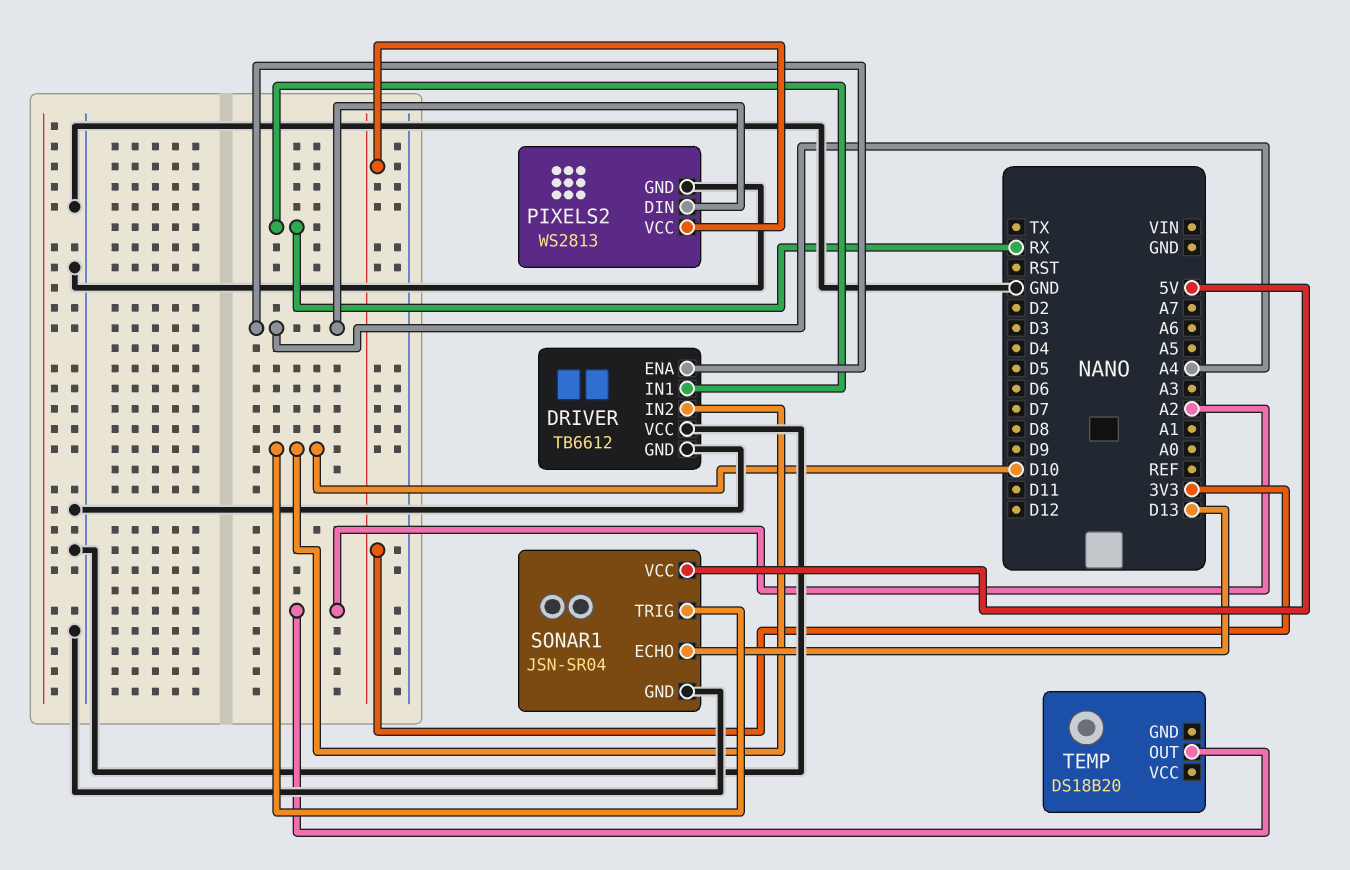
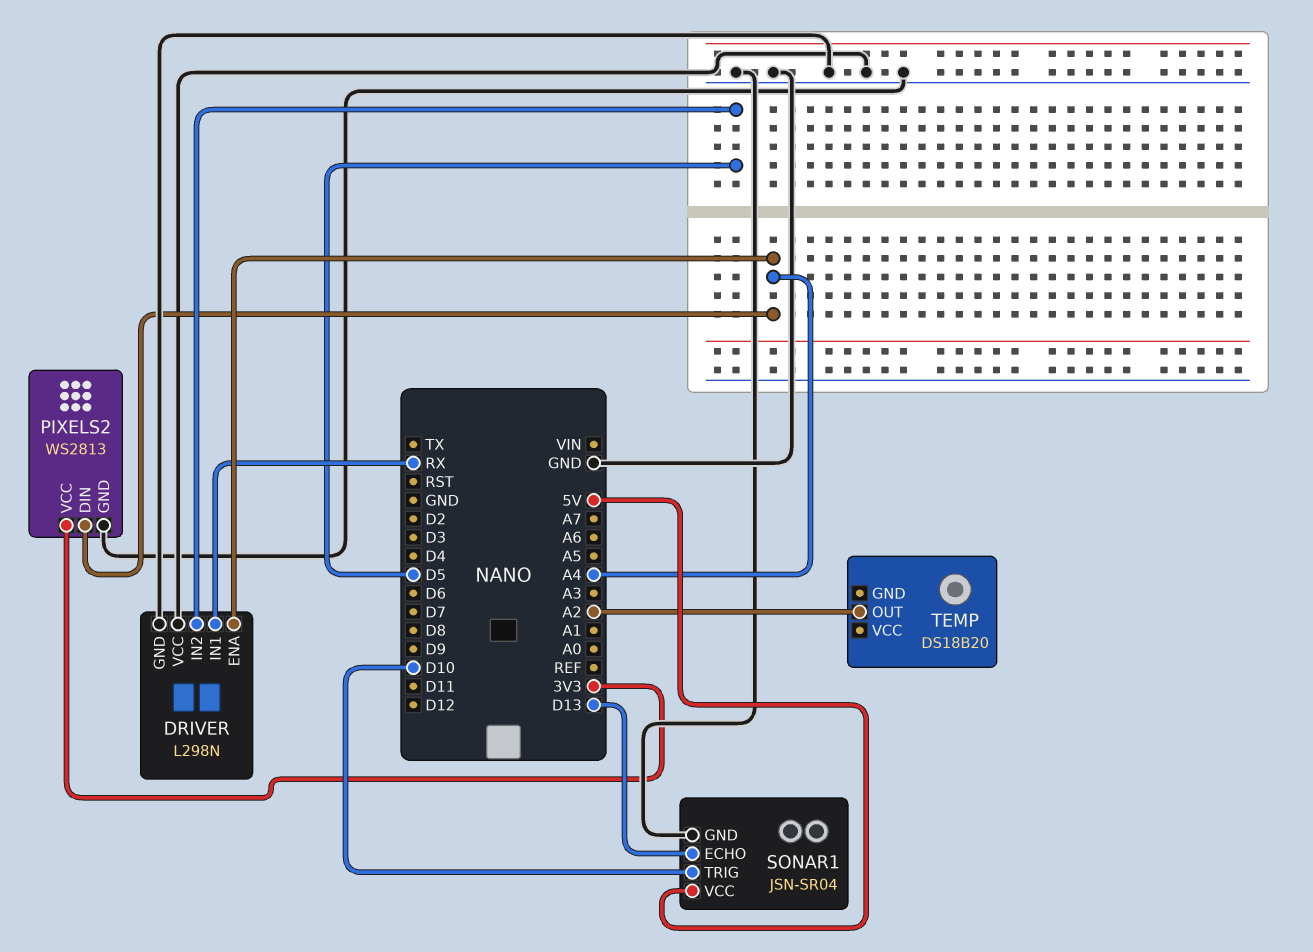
DRIVER: TB6612 -> L298N
DRIVER pin IN2: D10 -> D5

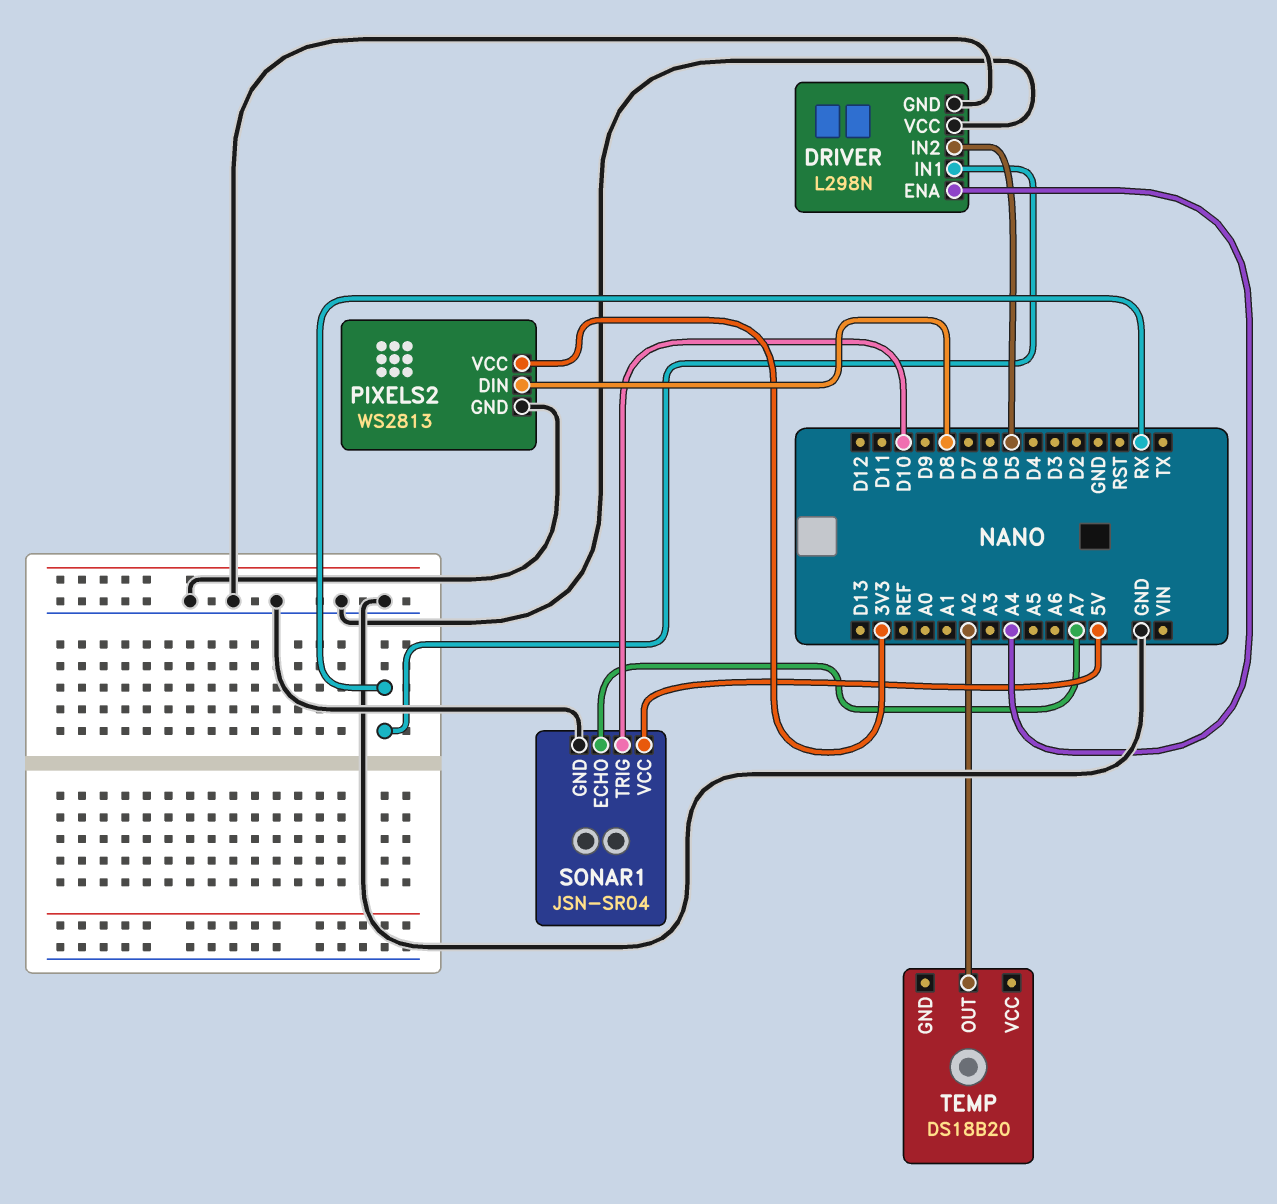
PIXELS2 pin DIN: A4 -> D8
SONAR1 pin ECHO: D13 -> A7

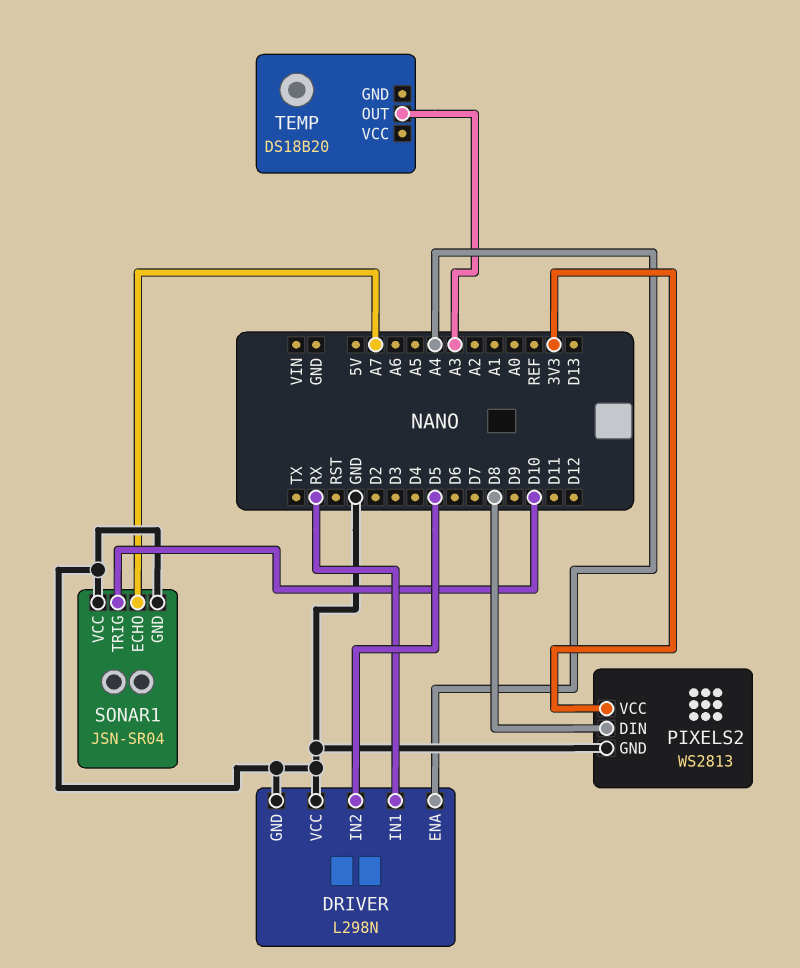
SONAR1 pin VCC: 5V -> GND
TEMP pin OUT: A2 -> A3

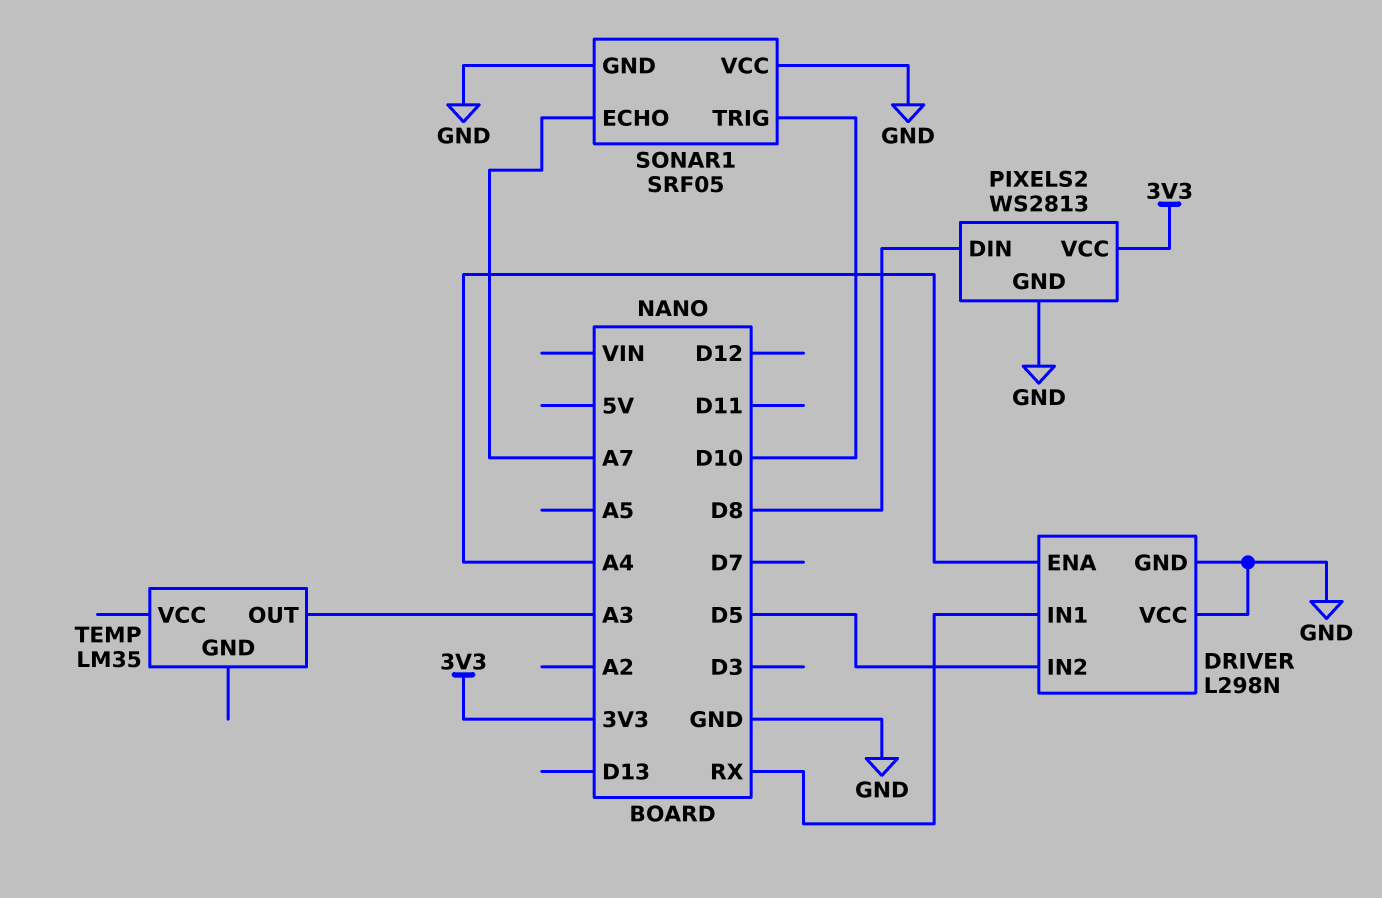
SONAR1: JSN-SR04 -> SRF05
TEMP: DS18B20 -> LM35

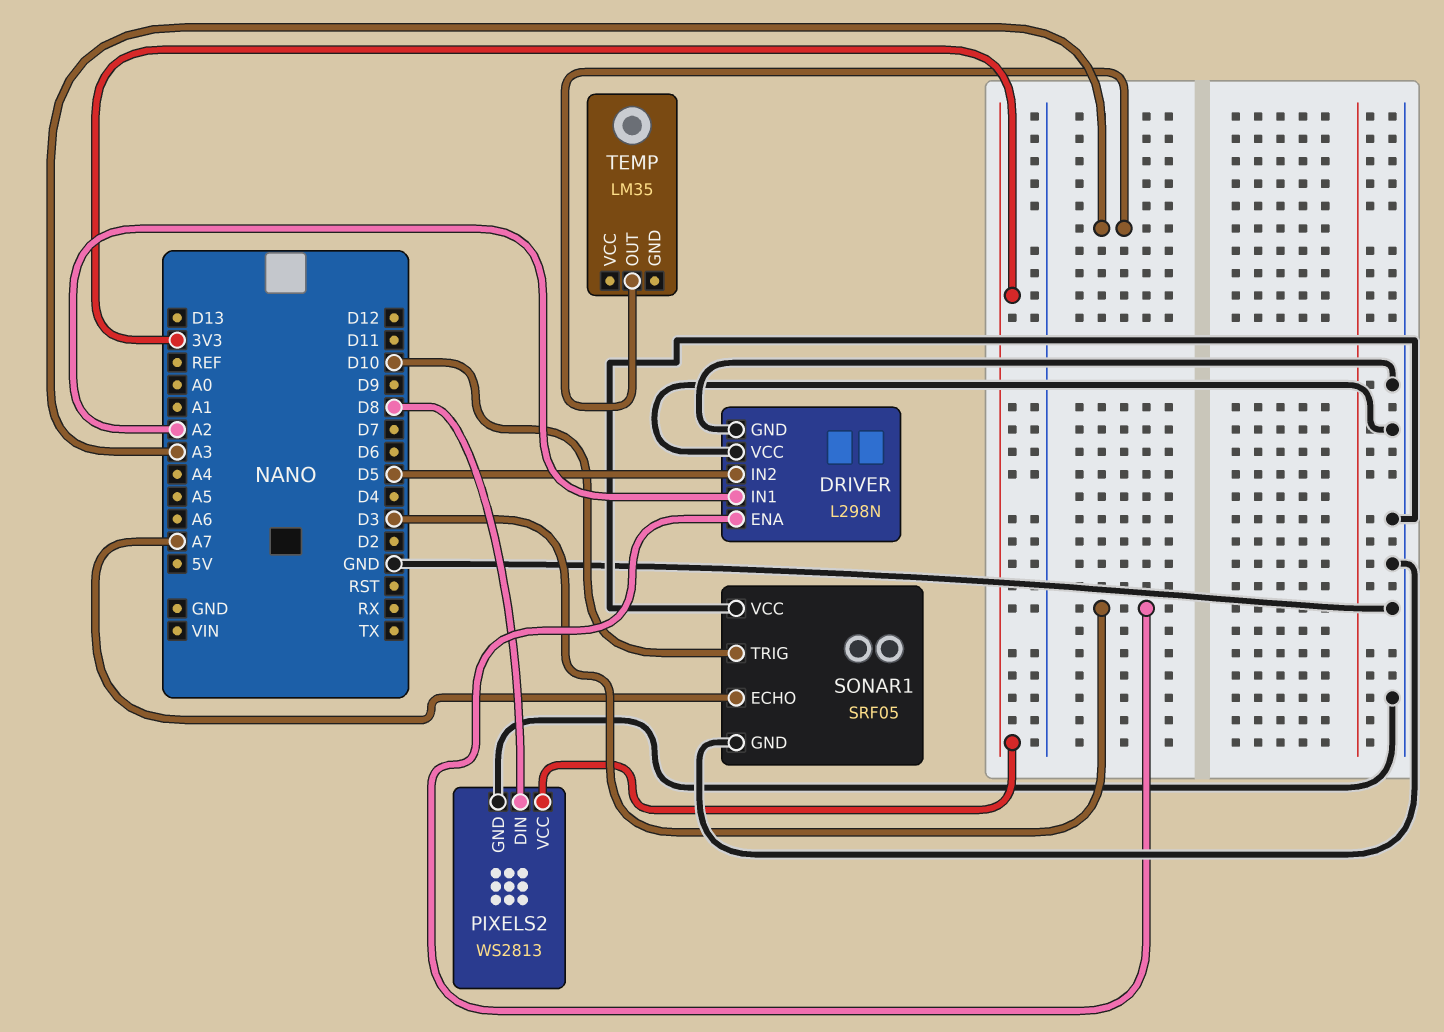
DRIVER pin ENA: A4 -> D3
DRIVER pin IN1: RX -> A2

